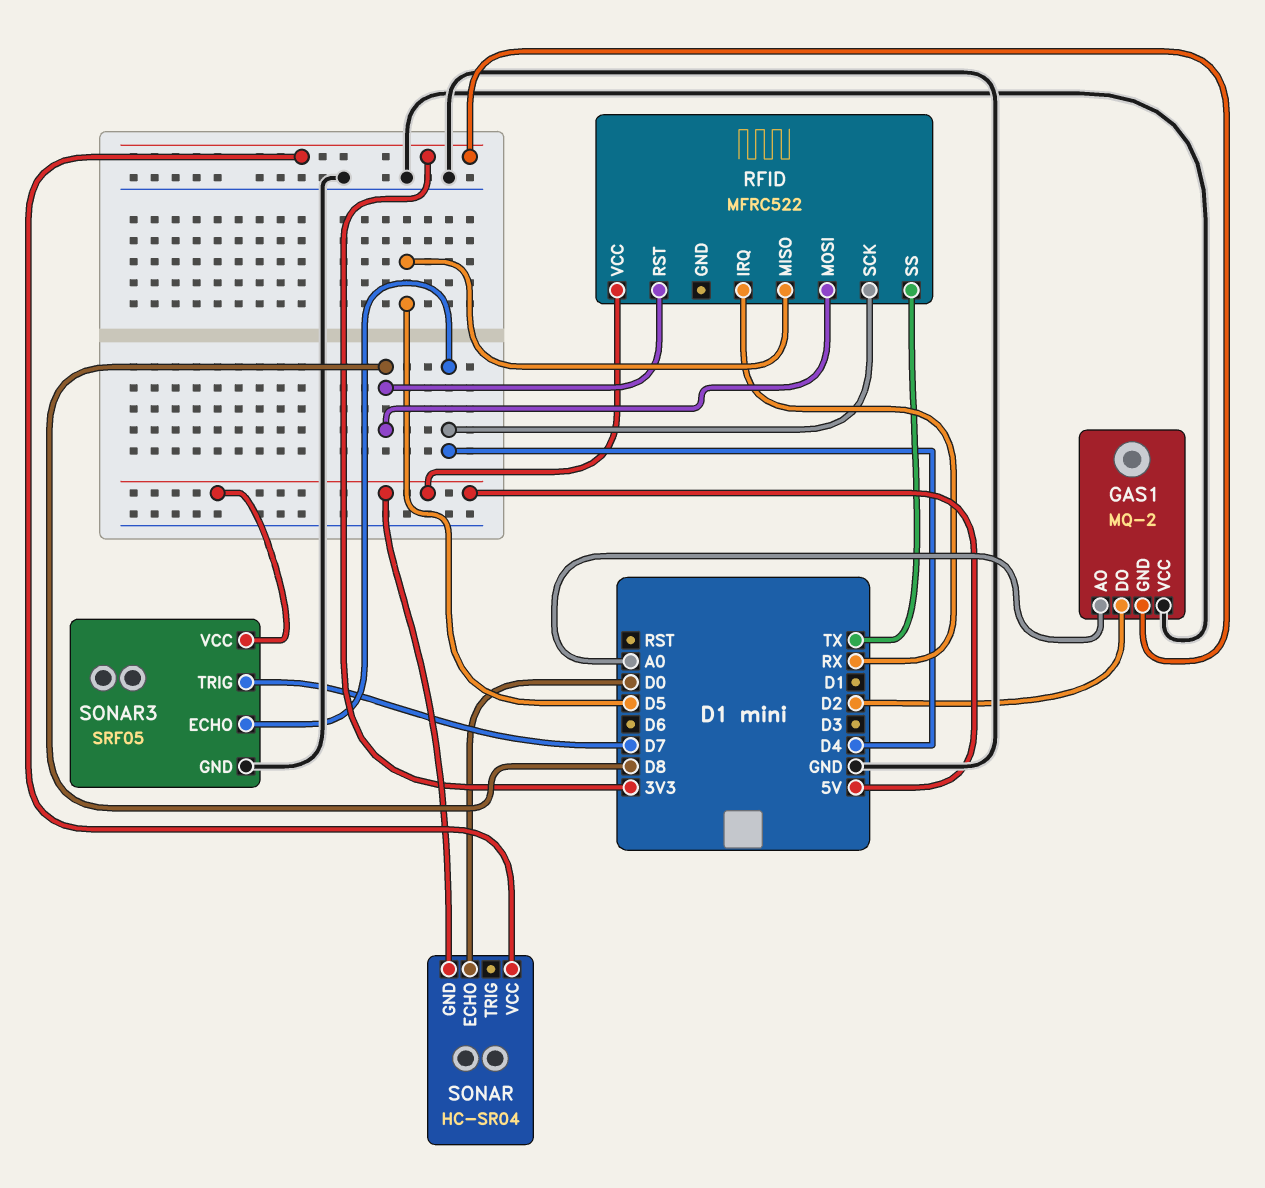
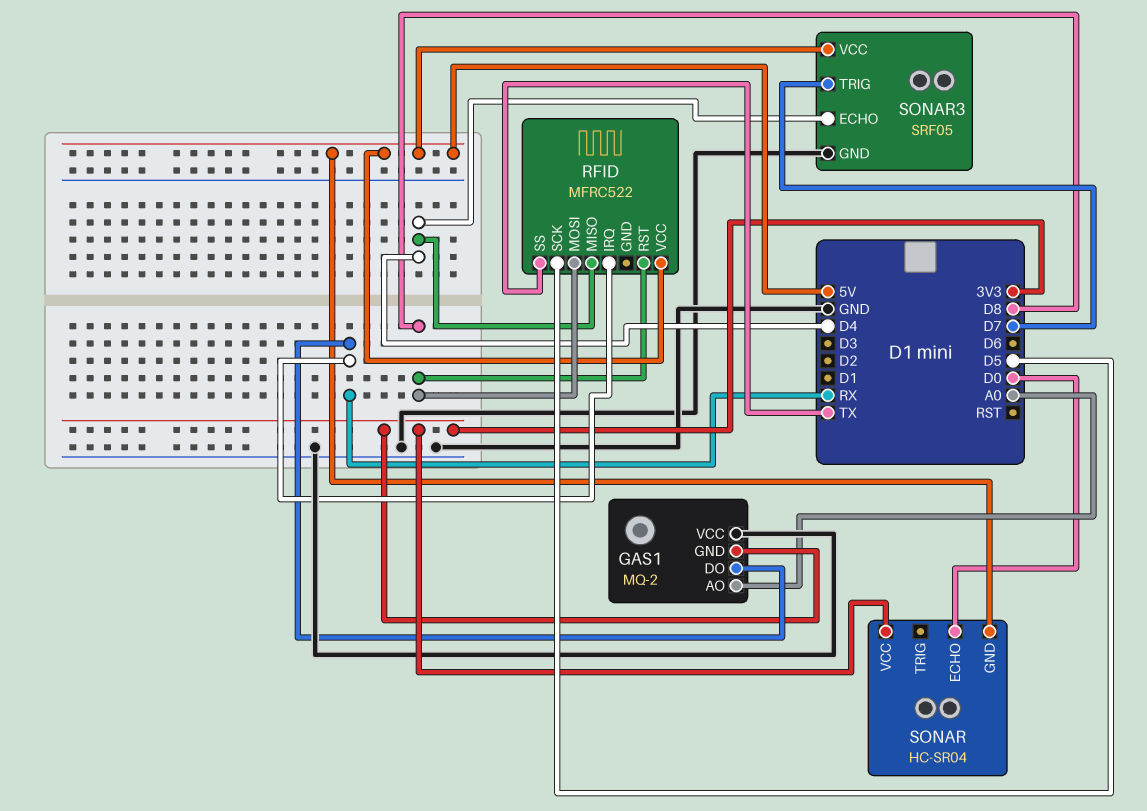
GAS1 pin DO: D2 -> RX
RFID pin MISO: D5 -> D4
RFID pin SCK: D4 -> D5

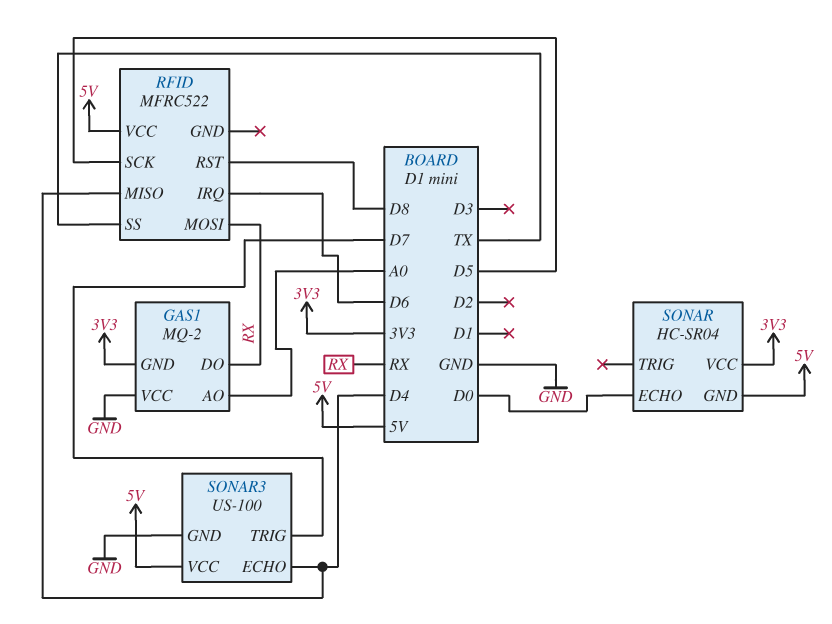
RFID pin IRQ: RX -> D6
RFID pin MOSI: D8 -> RX
SONAR3: SRF05 -> US-100

